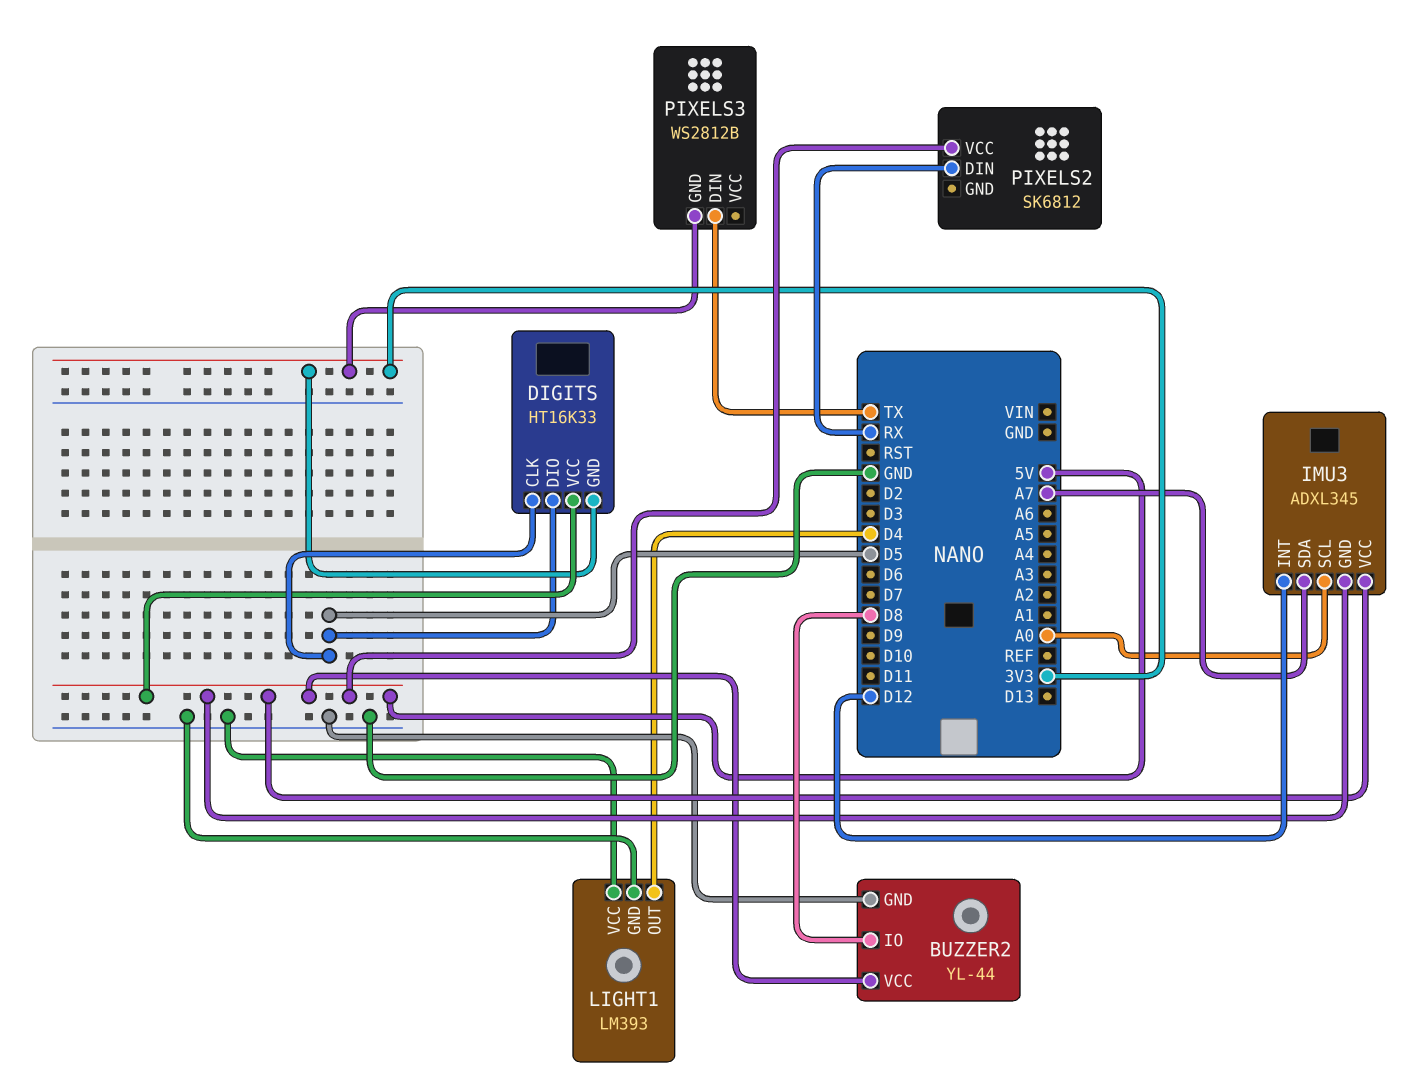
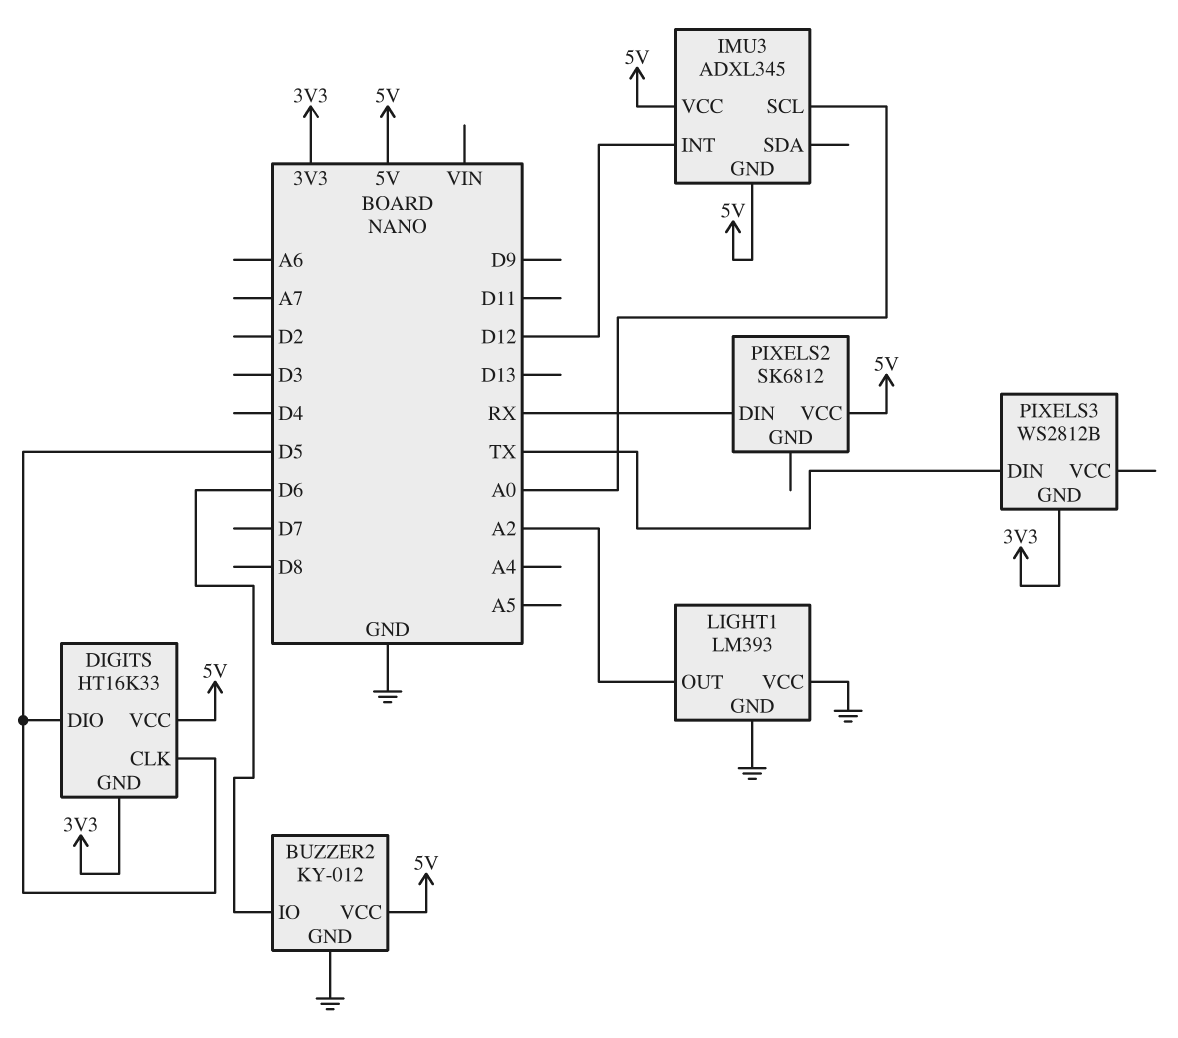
BUZZER2: YL-44 -> KY-012
BUZZER2 pin IO: D8 -> D6
IMU3 pin SDA: A7 -> none
LIGHT1 pin OUT: D4 -> A2

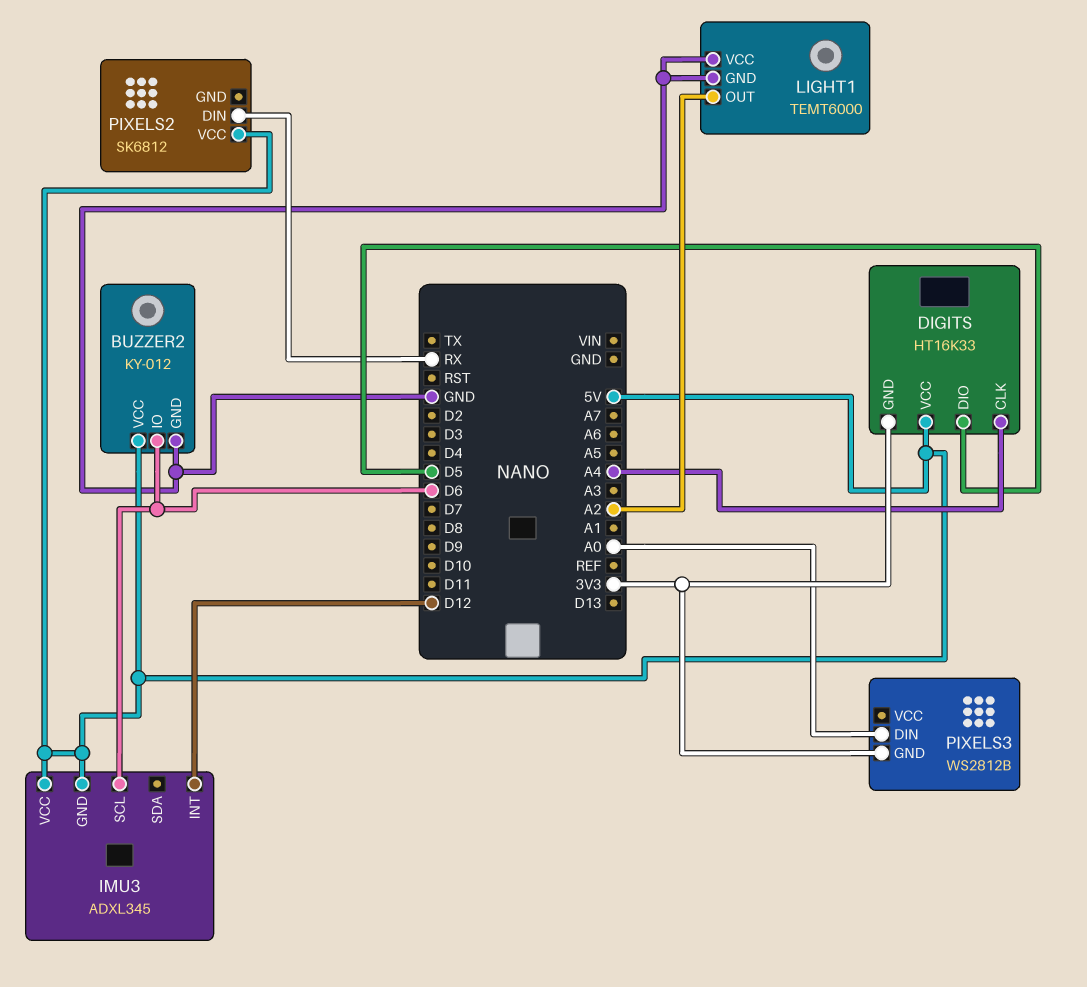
DIGITS pin CLK: D5 -> A4
IMU3 pin SCL: A0 -> D6
LIGHT1: LM393 -> TEMT6000
PIXELS3 pin DIN: TX -> A0

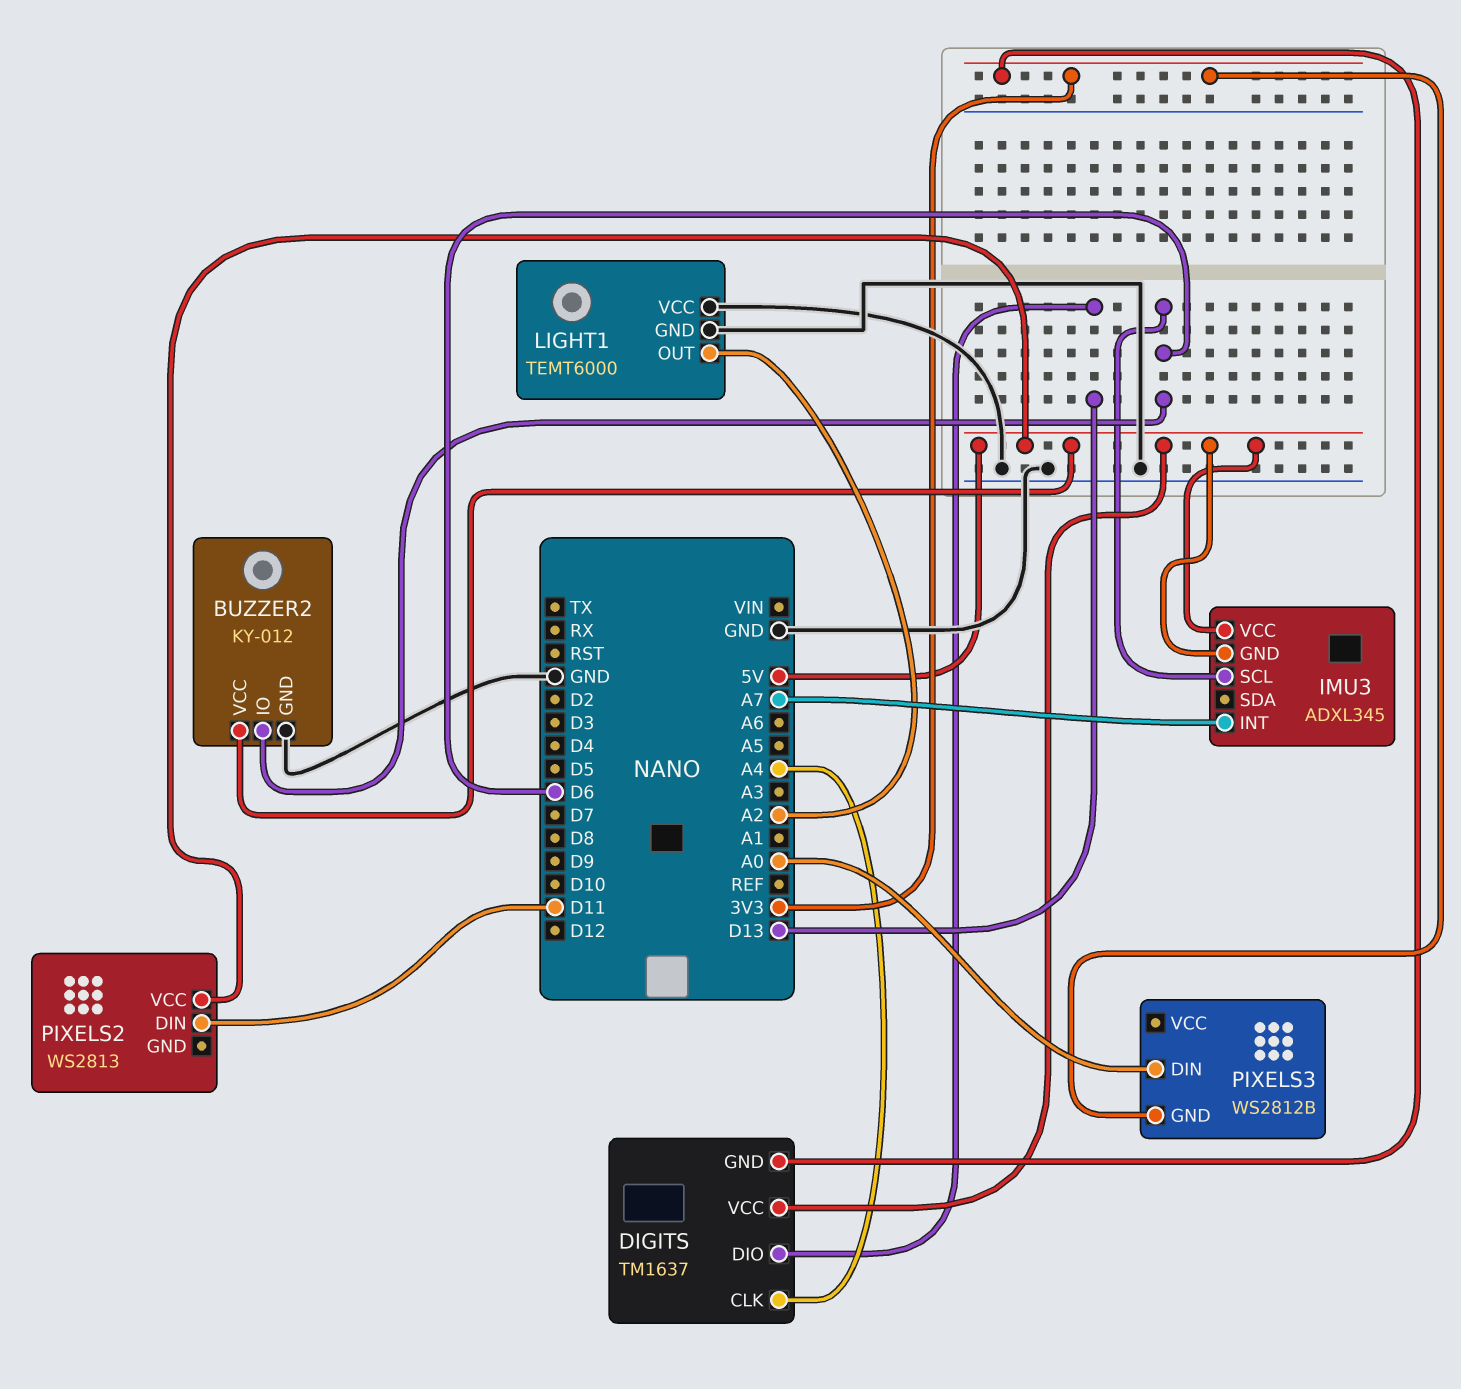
DIGITS: HT16K33 -> TM1637
DIGITS pin DIO: D5 -> D13
IMU3 pin INT: D12 -> A7
PIXELS2: SK6812 -> WS2813
PIXELS2 pin DIN: RX -> D11

